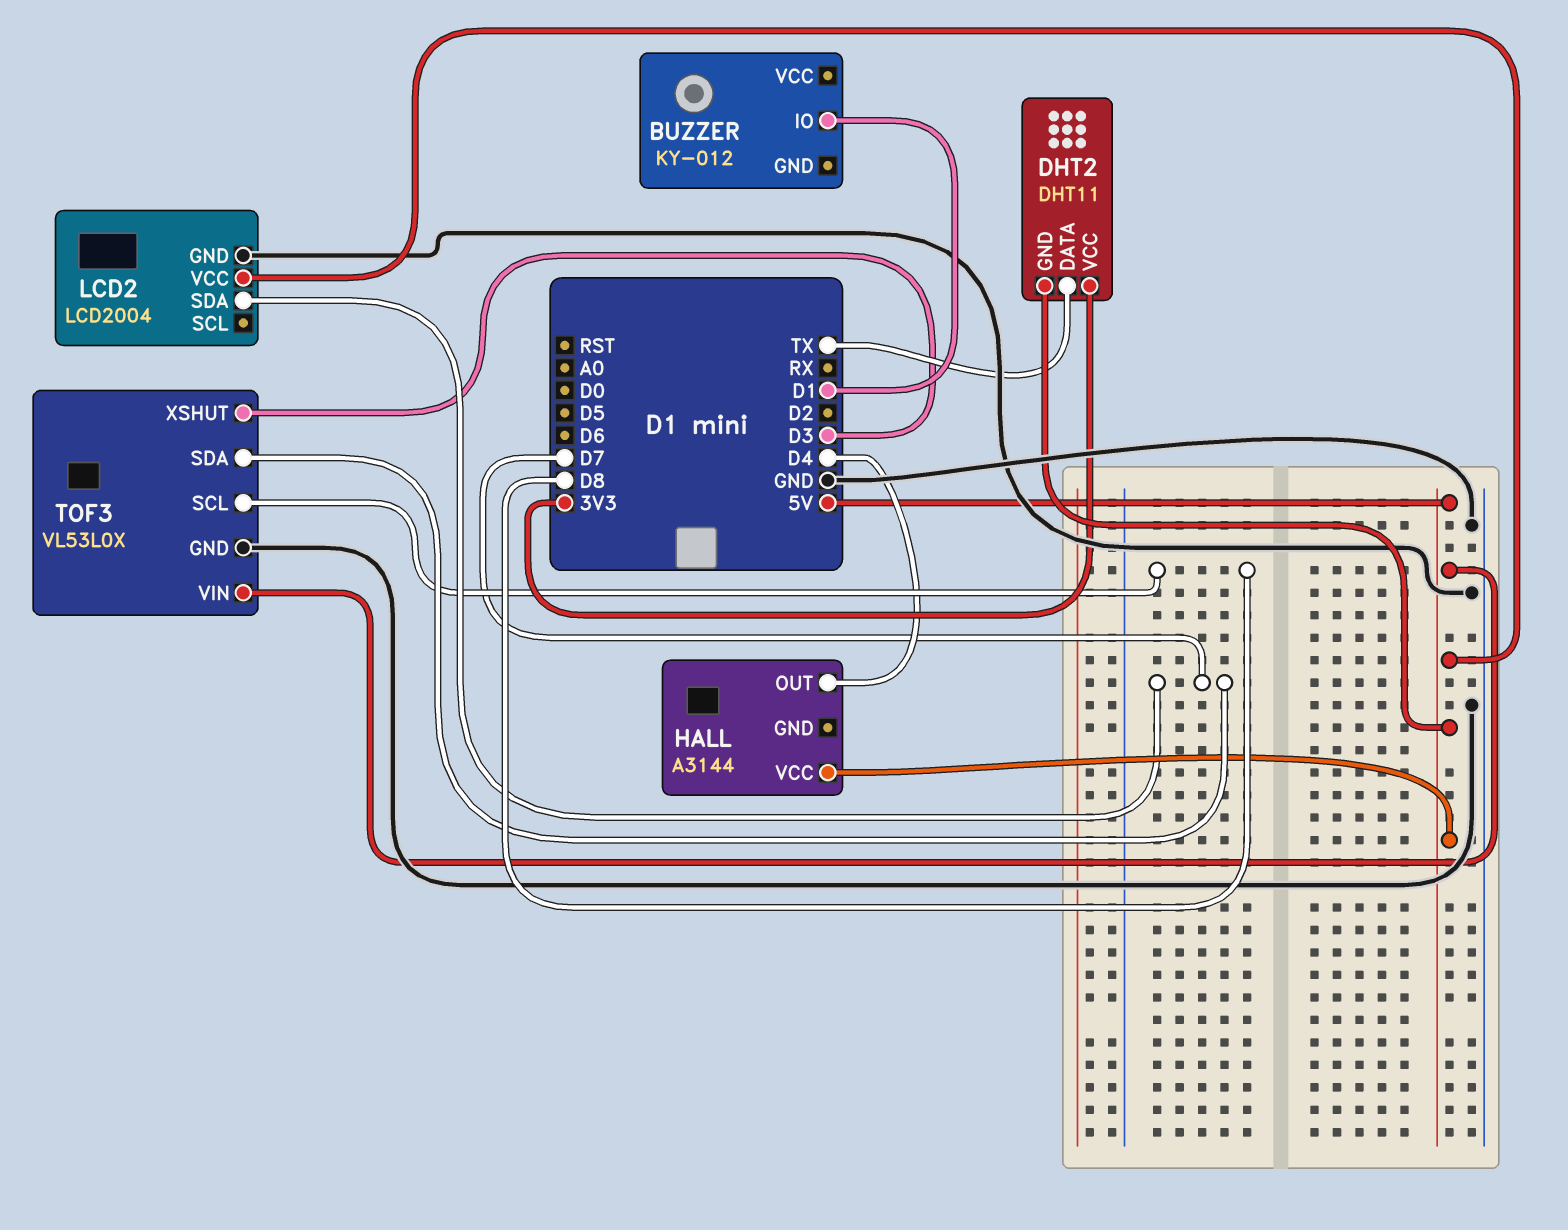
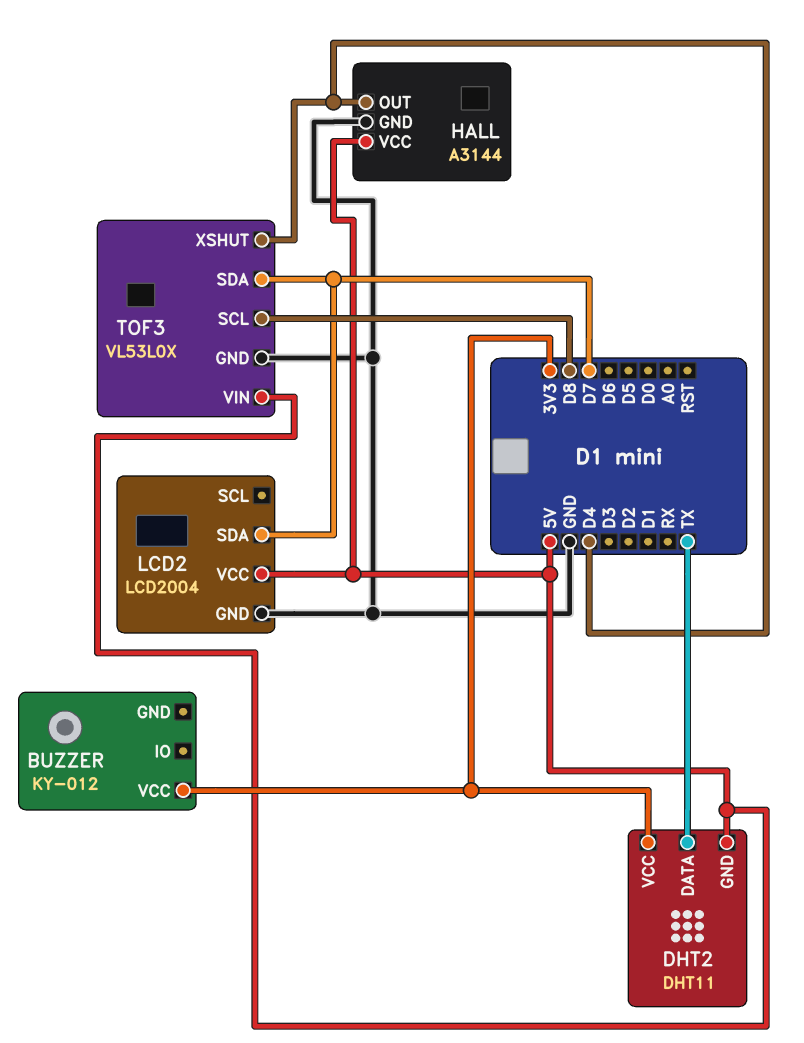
BUZZER pin IO: D1 -> none
BUZZER pin VCC: none -> 3V3
HALL pin GND: none -> GND
TOF3 pin XSHUT: D3 -> D4

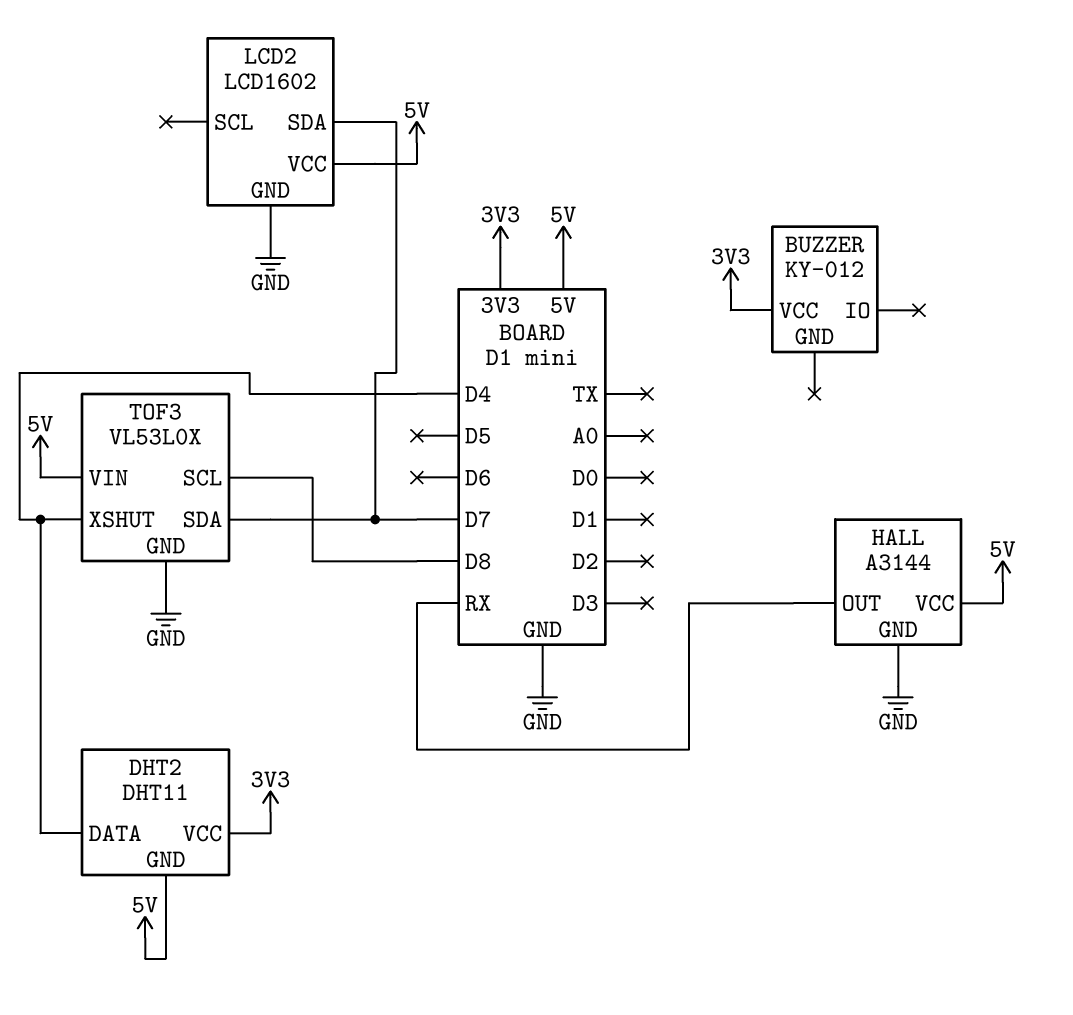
DHT2 pin DATA: TX -> D4
HALL pin OUT: D4 -> RX
LCD2: LCD2004 -> LCD1602

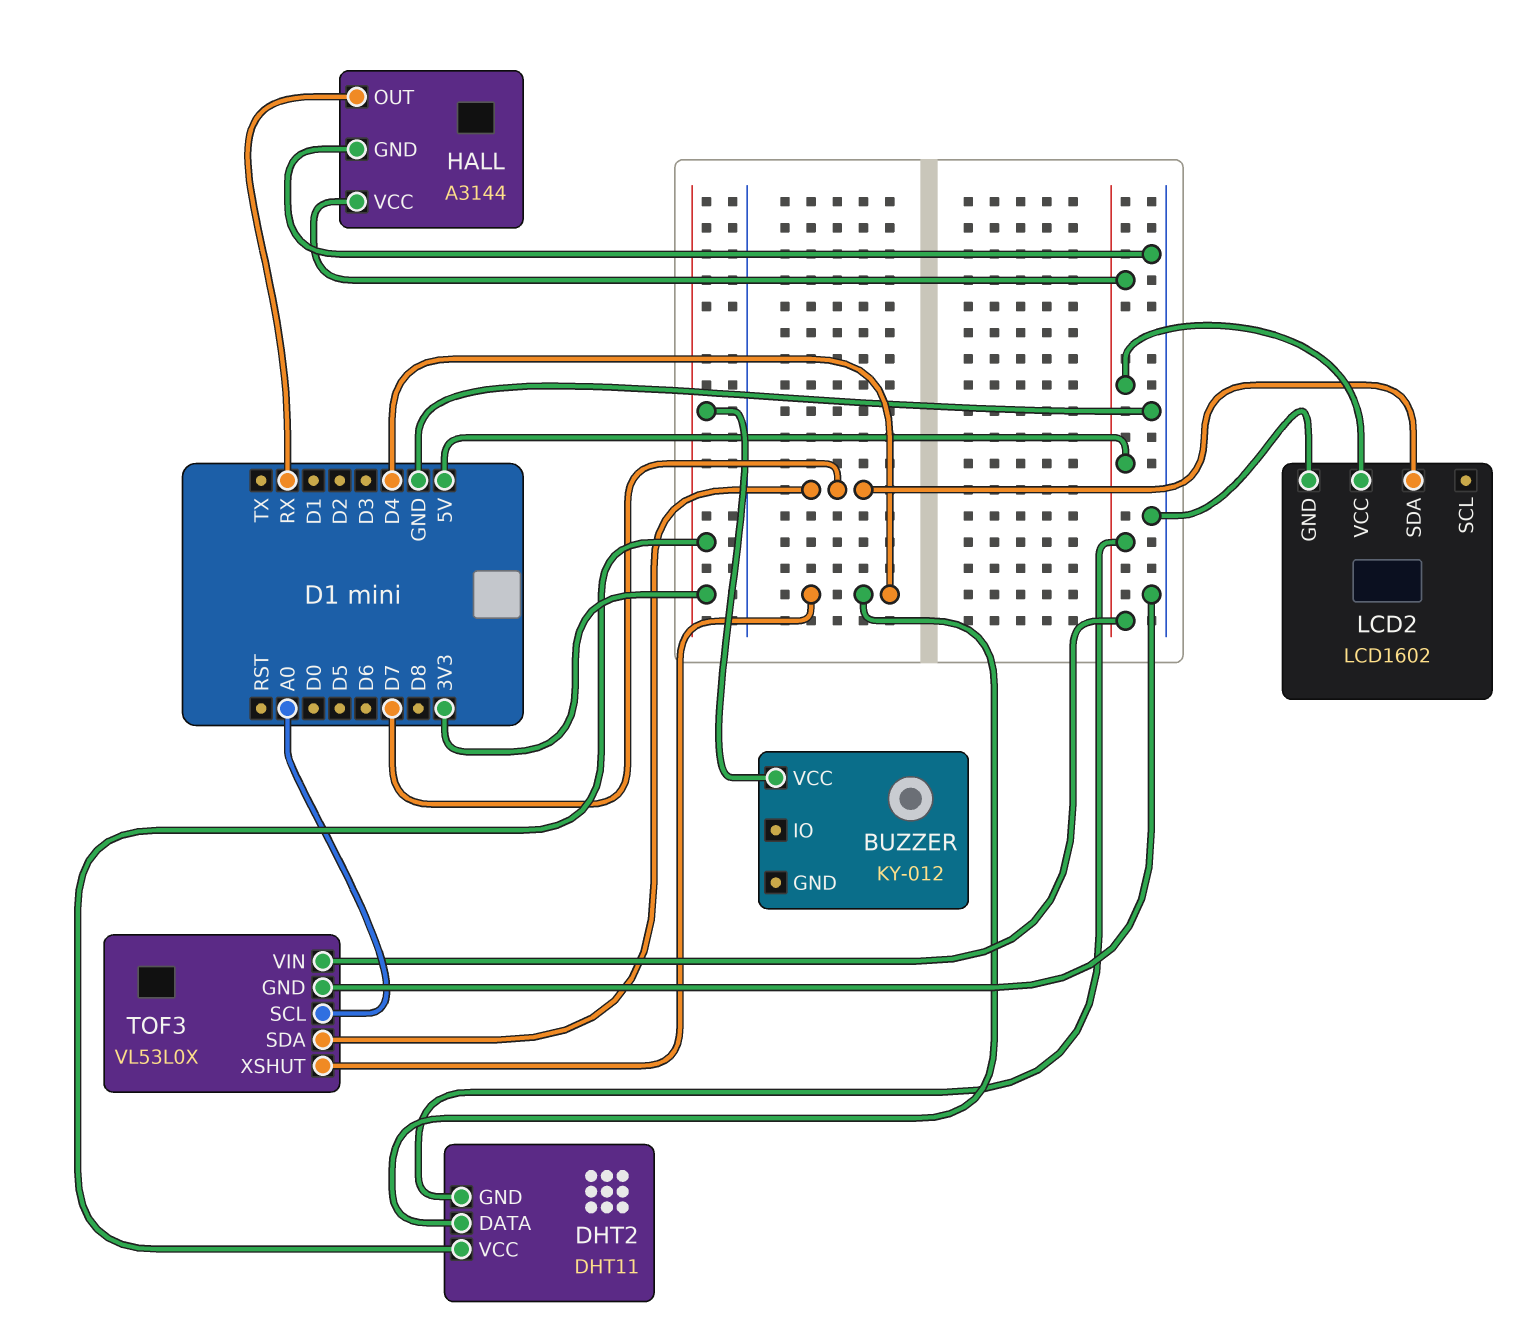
TOF3 pin SCL: D8 -> A0

